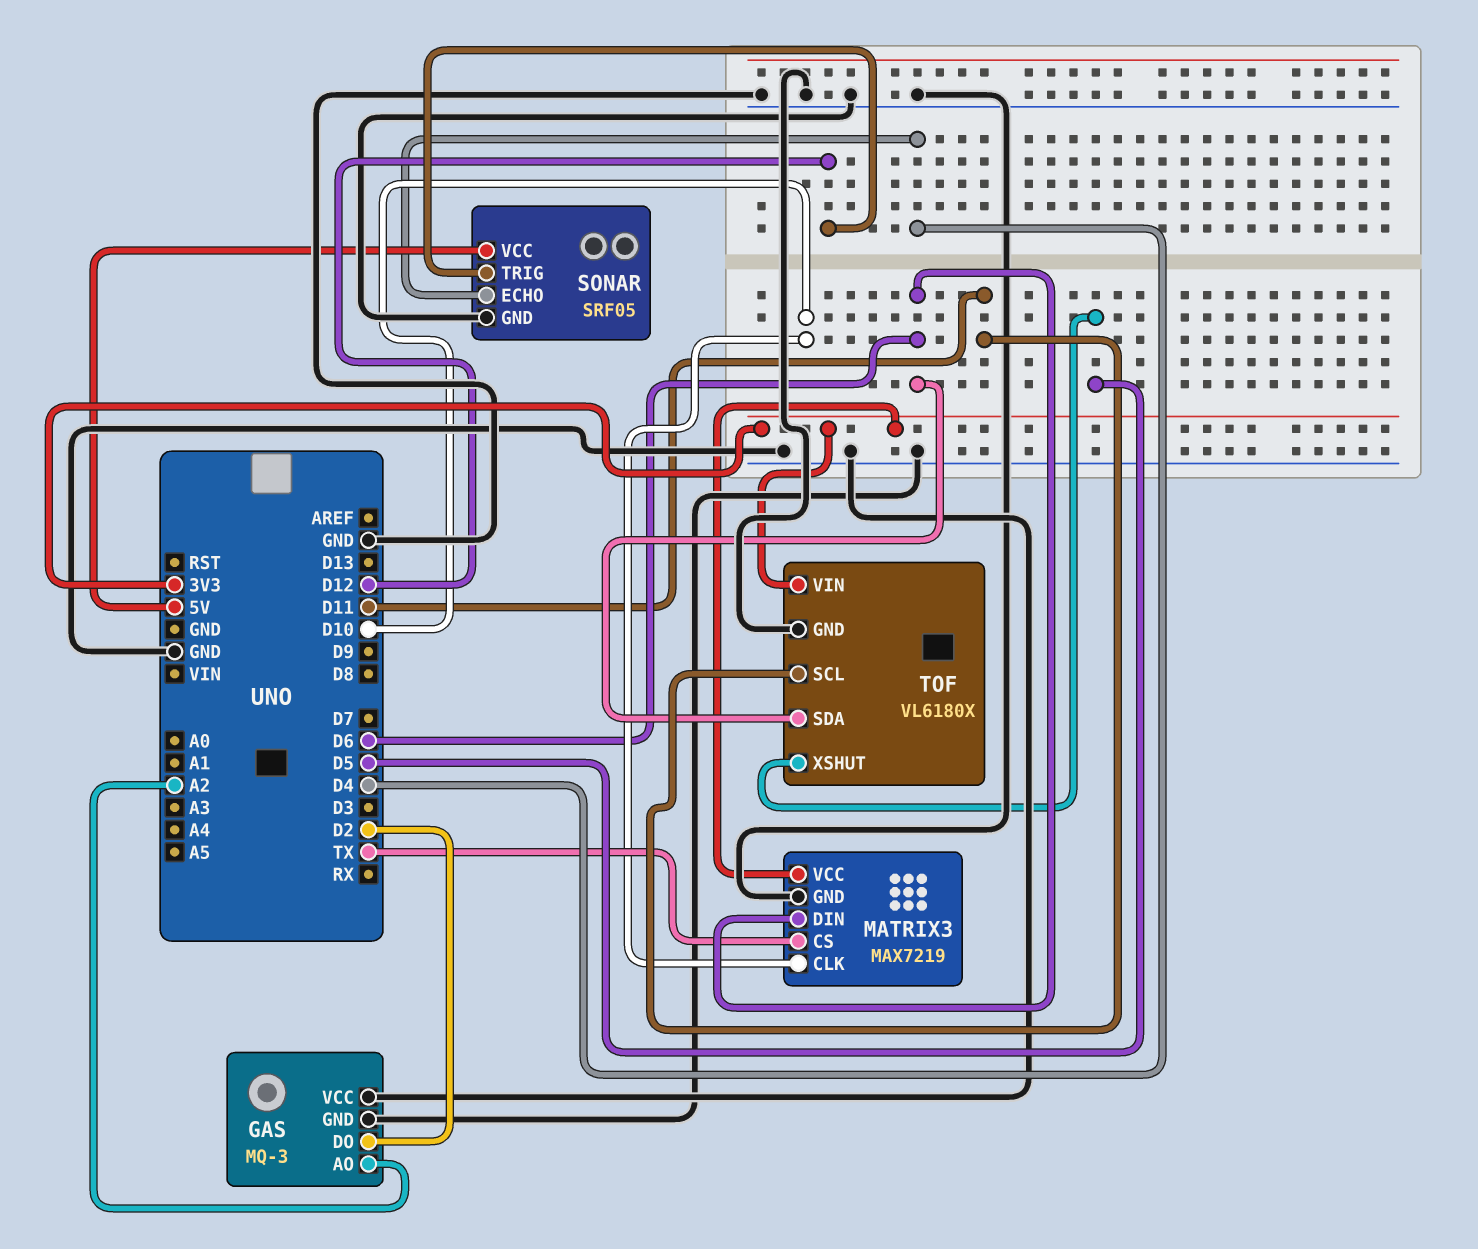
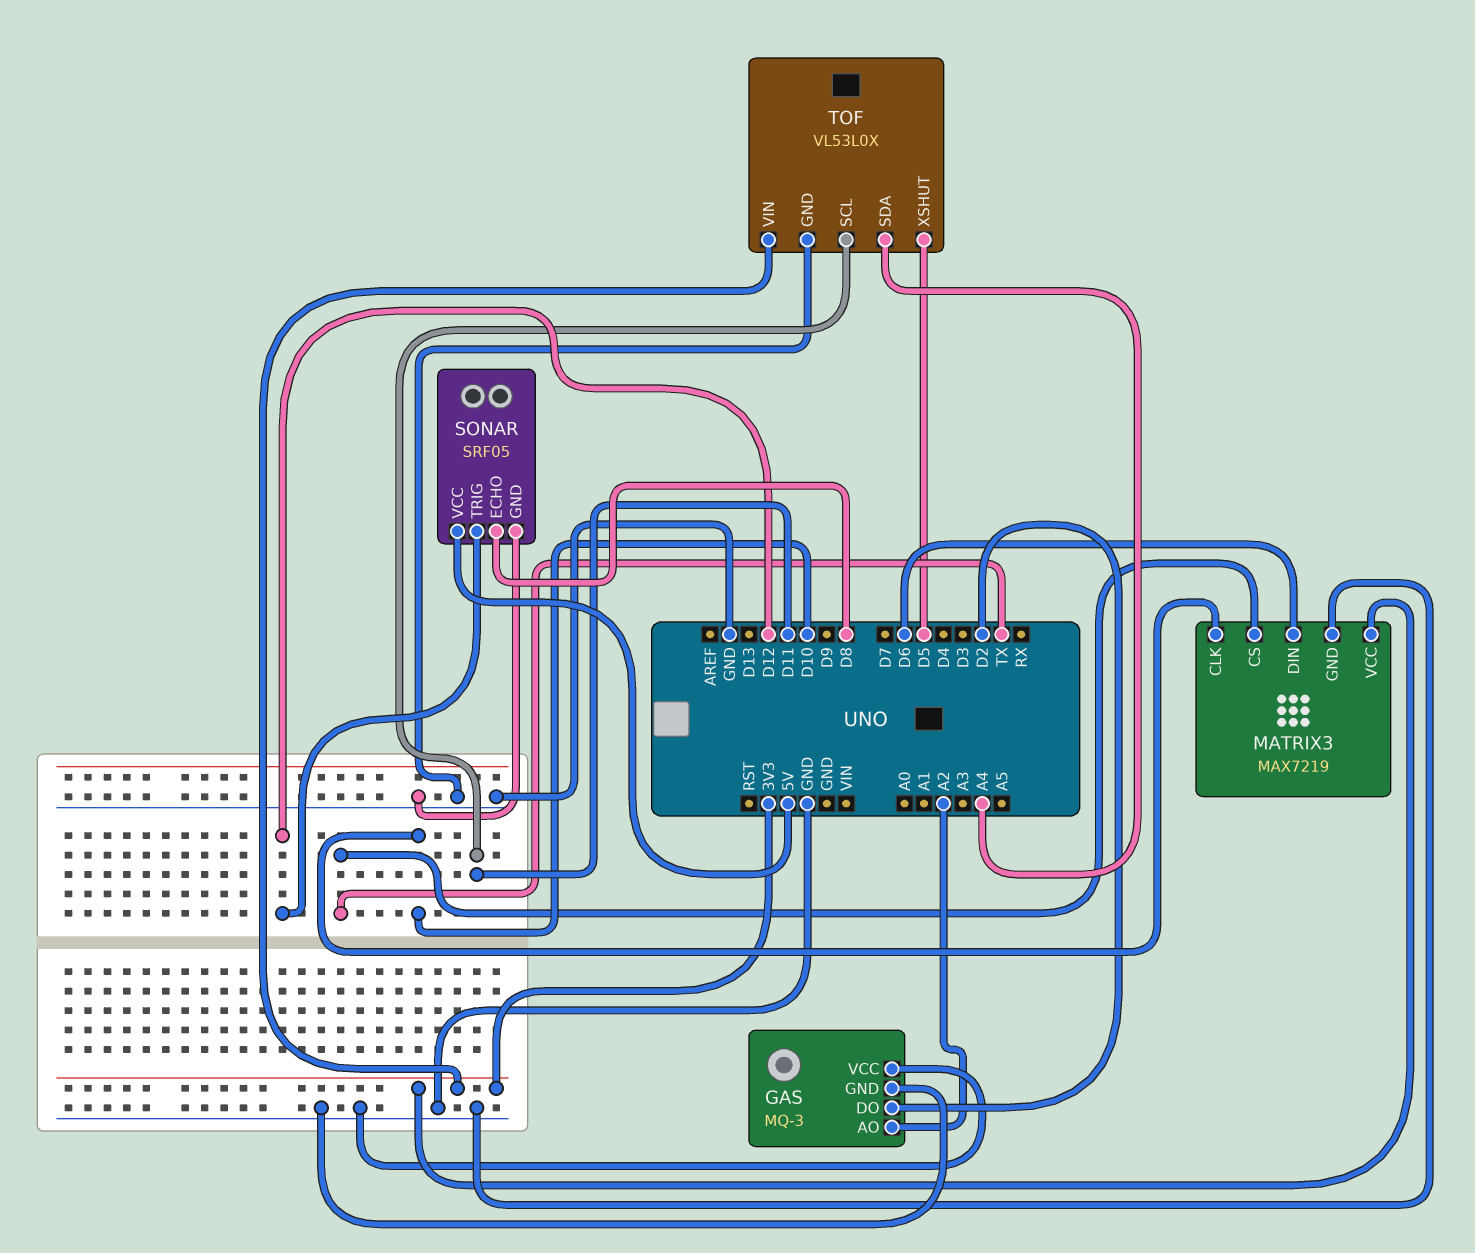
SONAR pin ECHO: D4 -> D8
TOF: VL6180X -> VL53L0X
TOF pin SDA: D6 -> A4

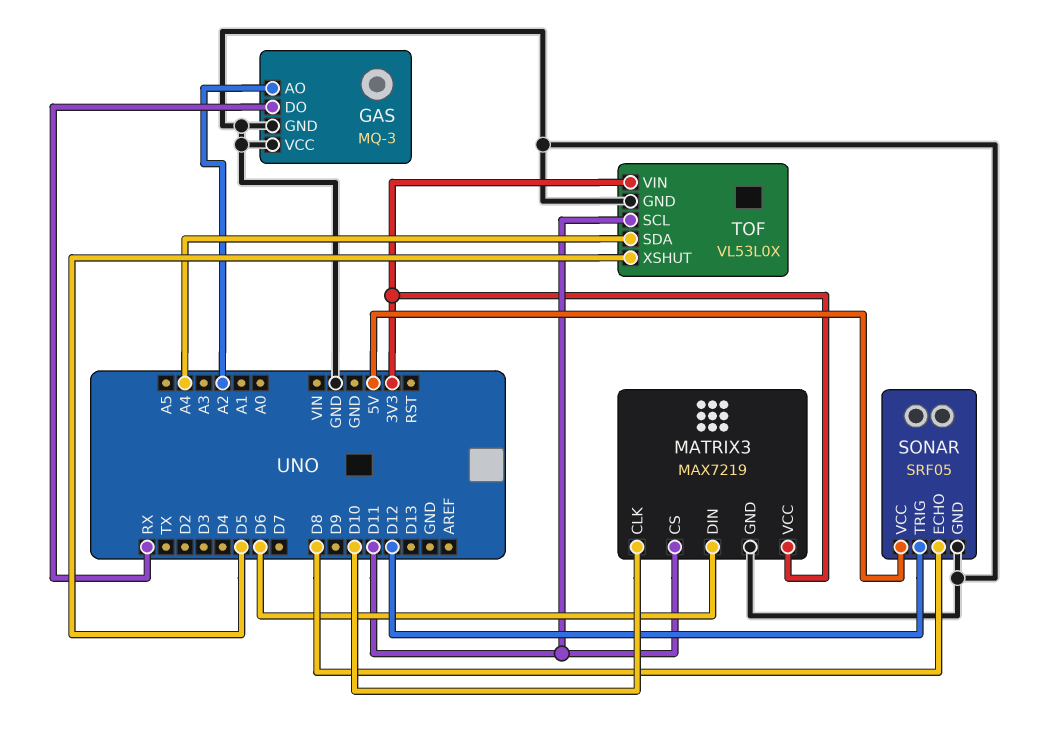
GAS pin DO: D2 -> RX
MATRIX3 pin CS: TX -> D11

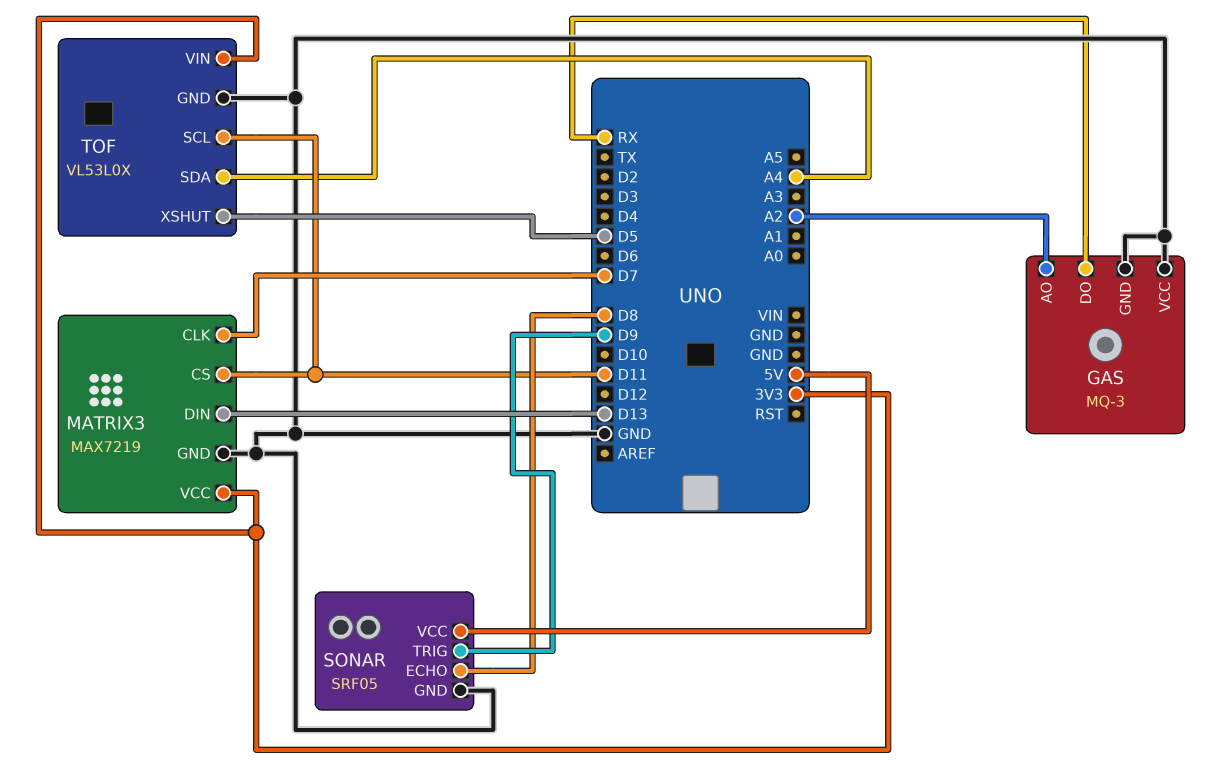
MATRIX3 pin CLK: D10 -> D7
MATRIX3 pin DIN: D6 -> D13
SONAR pin TRIG: D12 -> D9

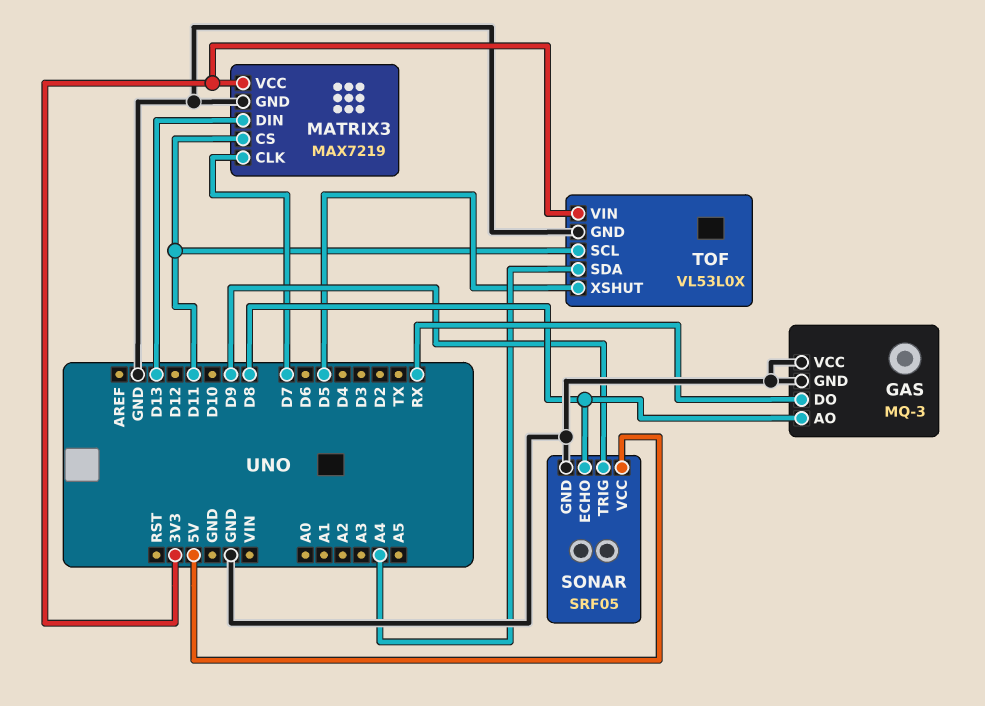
GAS pin AO: A2 -> D8

